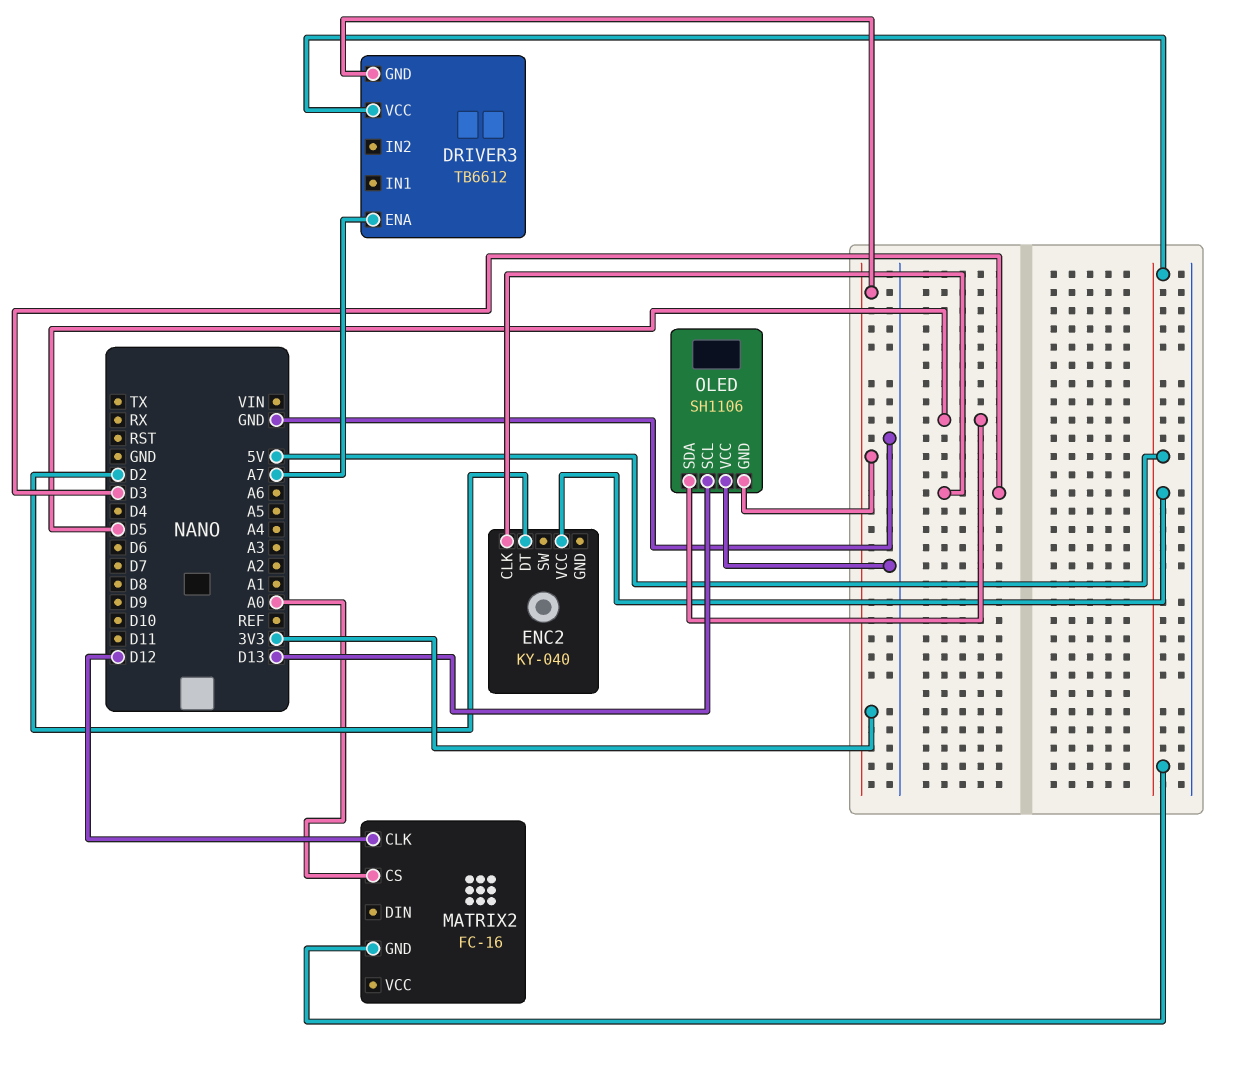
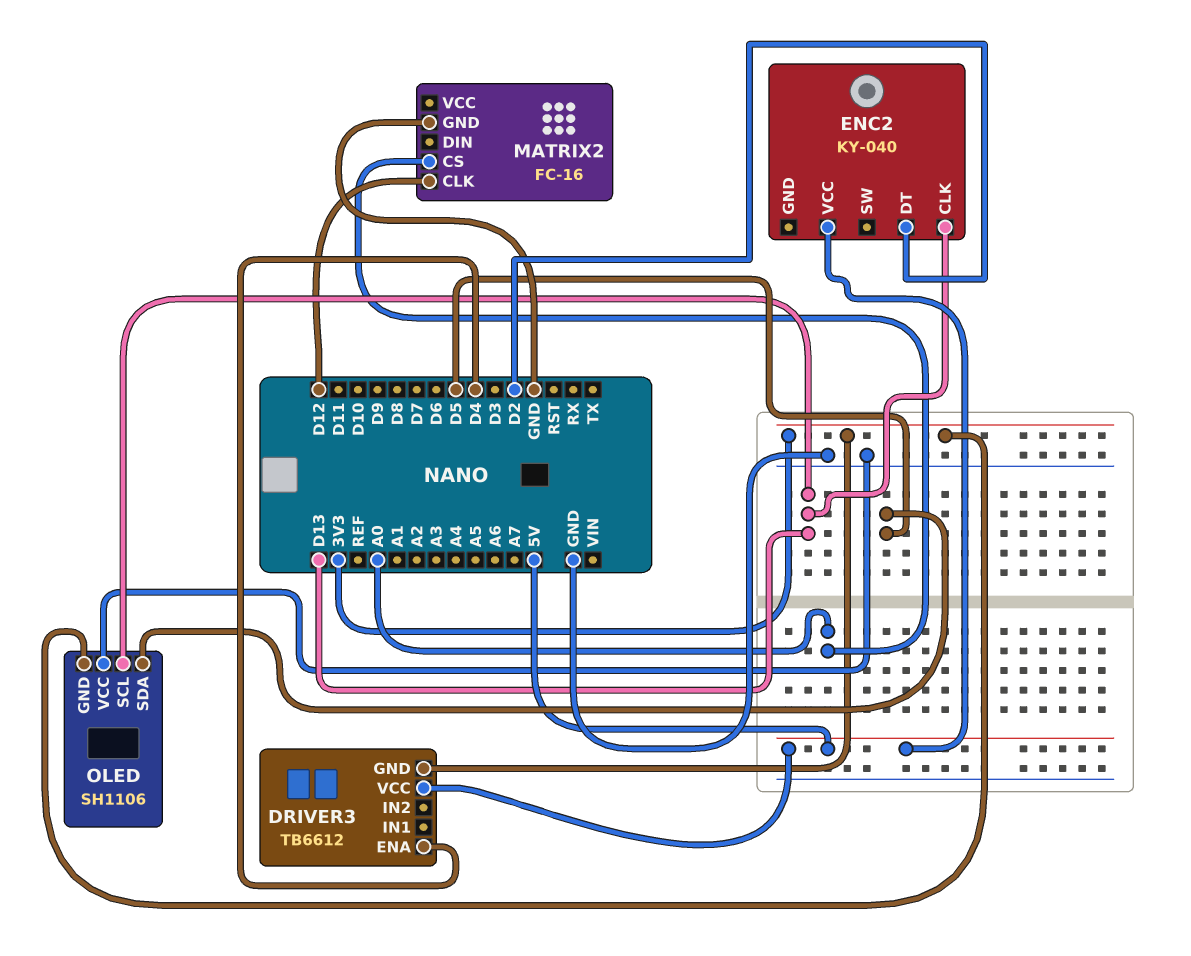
DRIVER3 pin ENA: A7 -> D4
ENC2 pin CLK: D3 -> D13
MATRIX2 pin GND: 5V -> GND

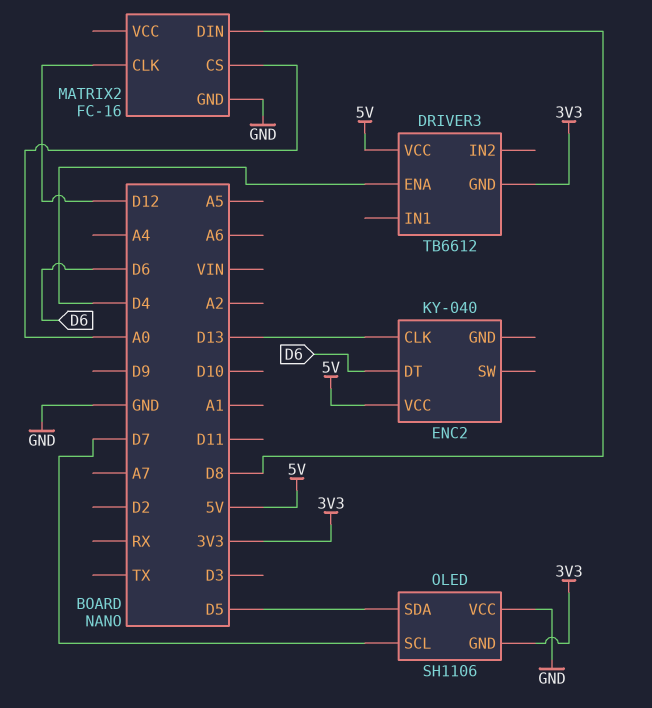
ENC2 pin DT: D2 -> D6
MATRIX2 pin DIN: none -> D8
OLED pin SCL: D13 -> D7

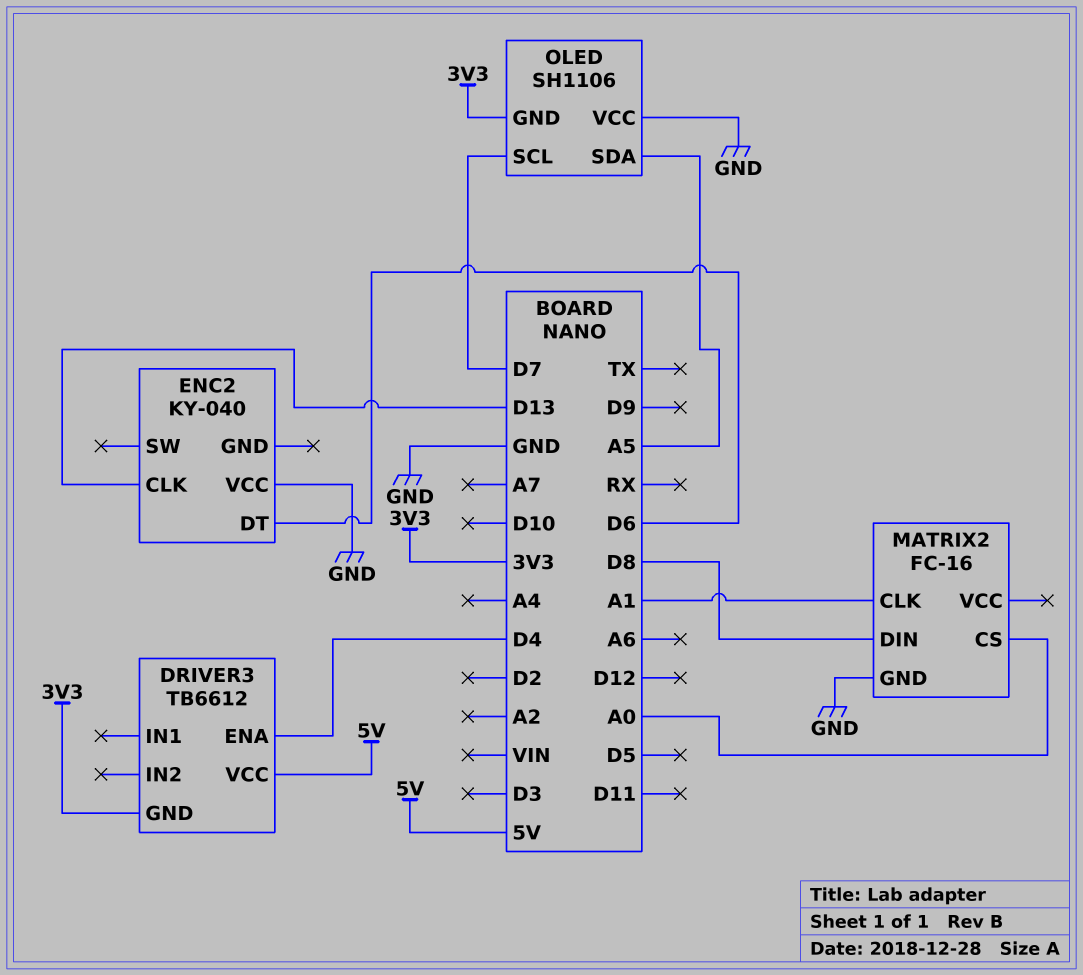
ENC2 pin VCC: 5V -> GND
MATRIX2 pin CLK: D12 -> A1
OLED pin SDA: D5 -> A5

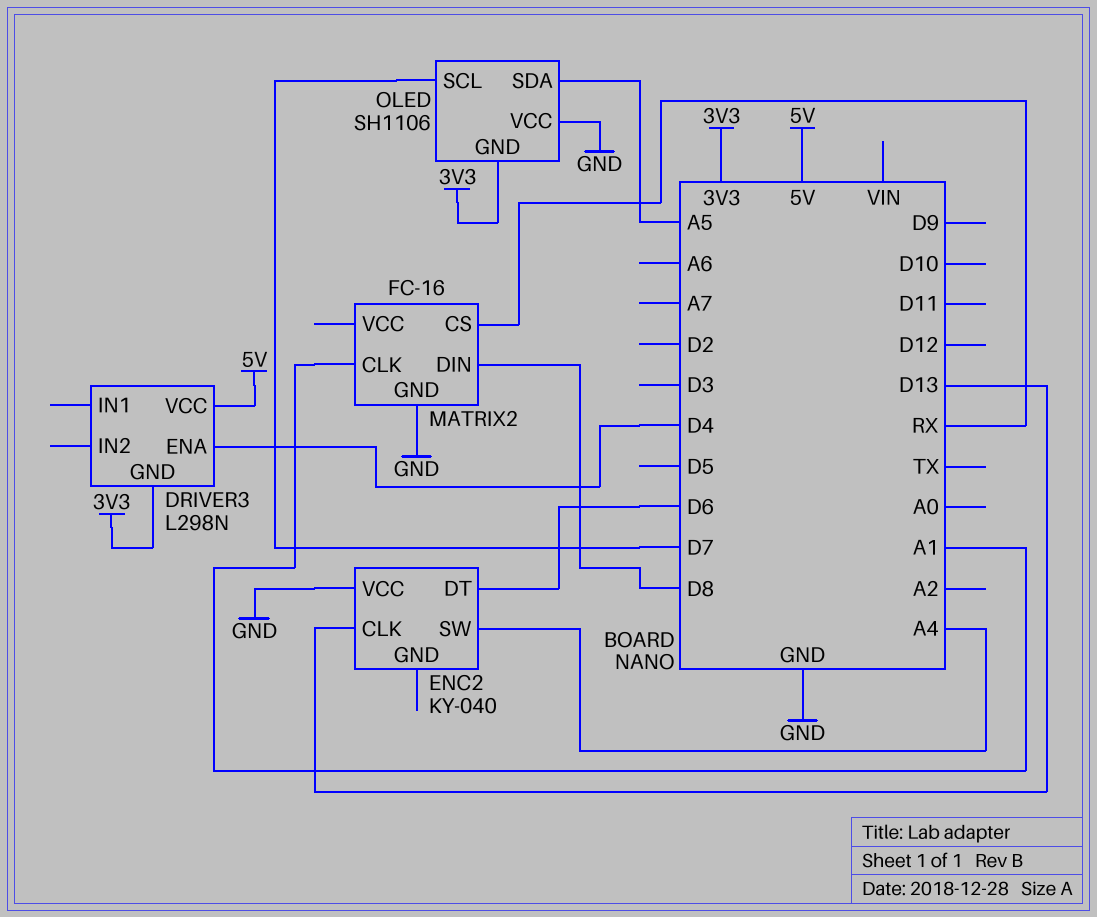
DRIVER3: TB6612 -> L298N
ENC2 pin SW: none -> A4
MATRIX2 pin CS: A0 -> RX

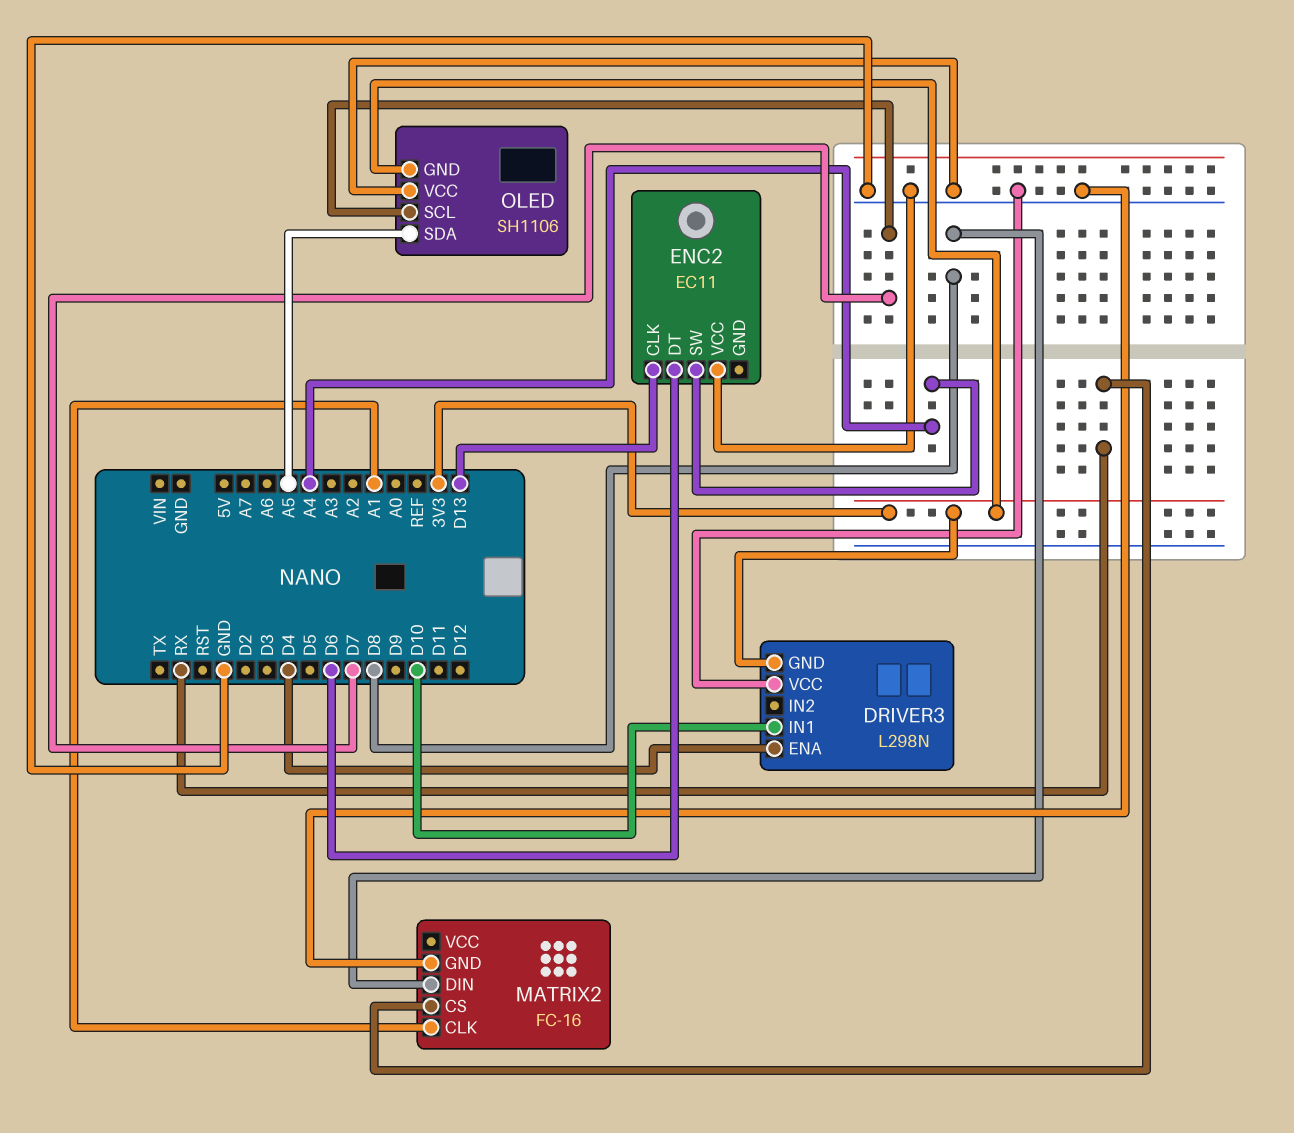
DRIVER3 pin IN1: none -> D10
DRIVER3 pin VCC: 5V -> GND
ENC2: KY-040 -> EC11

